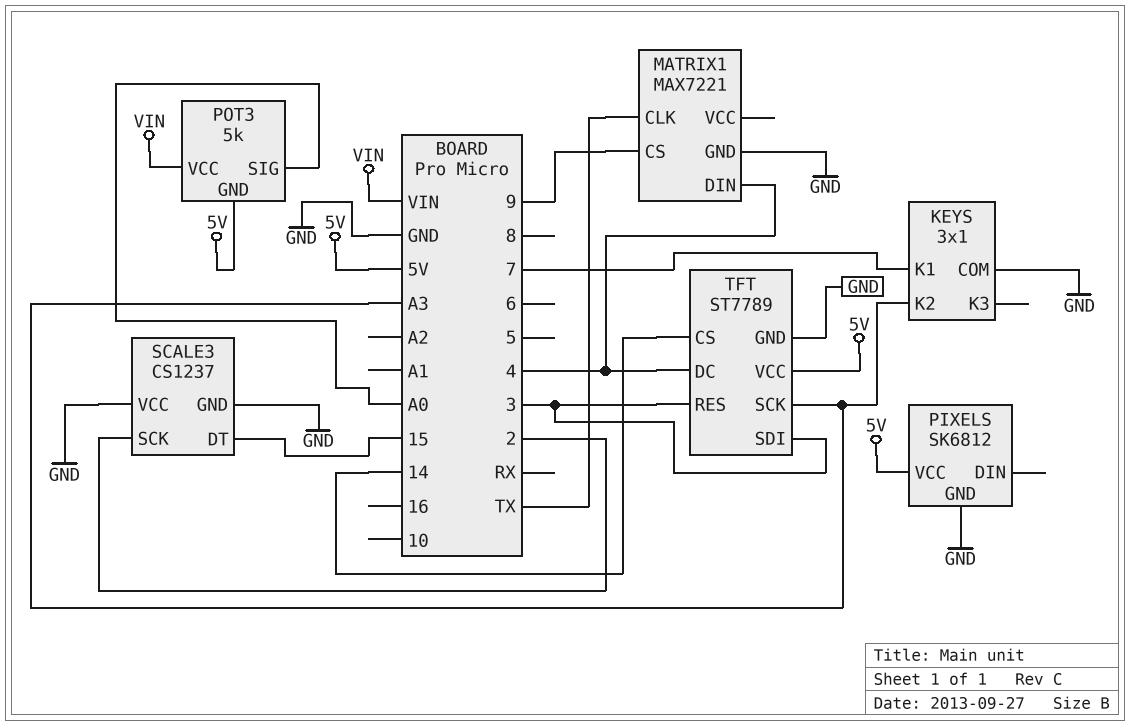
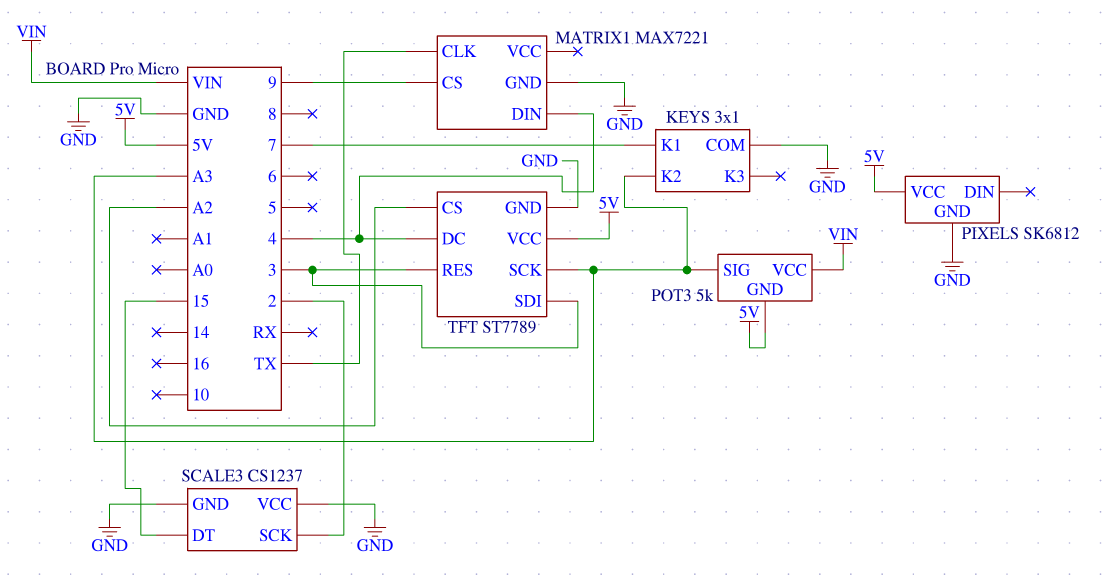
POT3 pin SIG: A0 -> A3
TFT pin CS: 14 -> A2

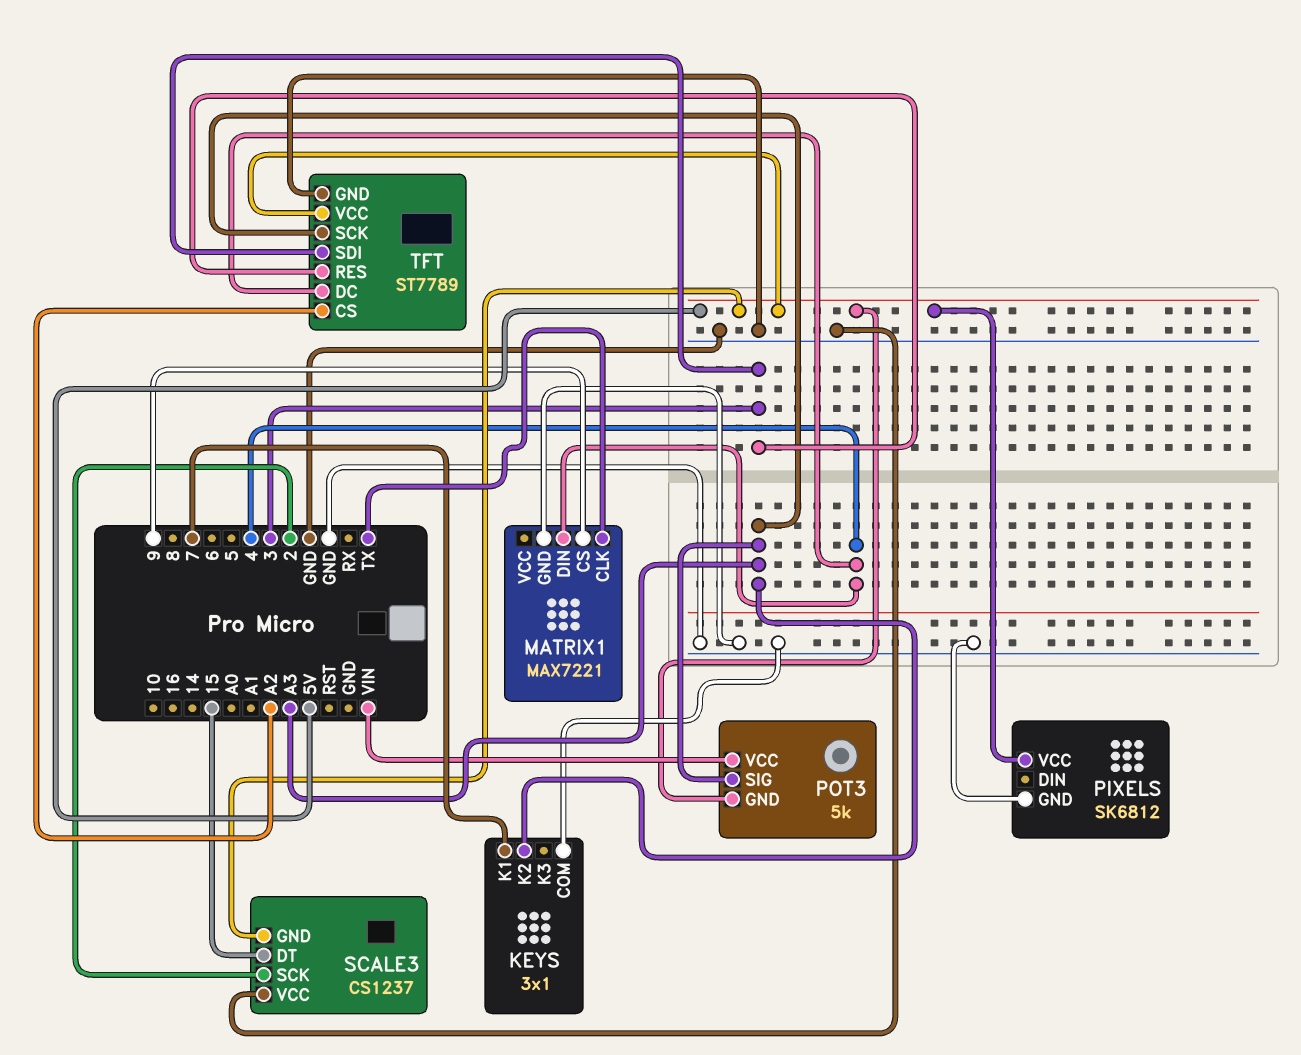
SCALE3 pin GND: GND -> 5V

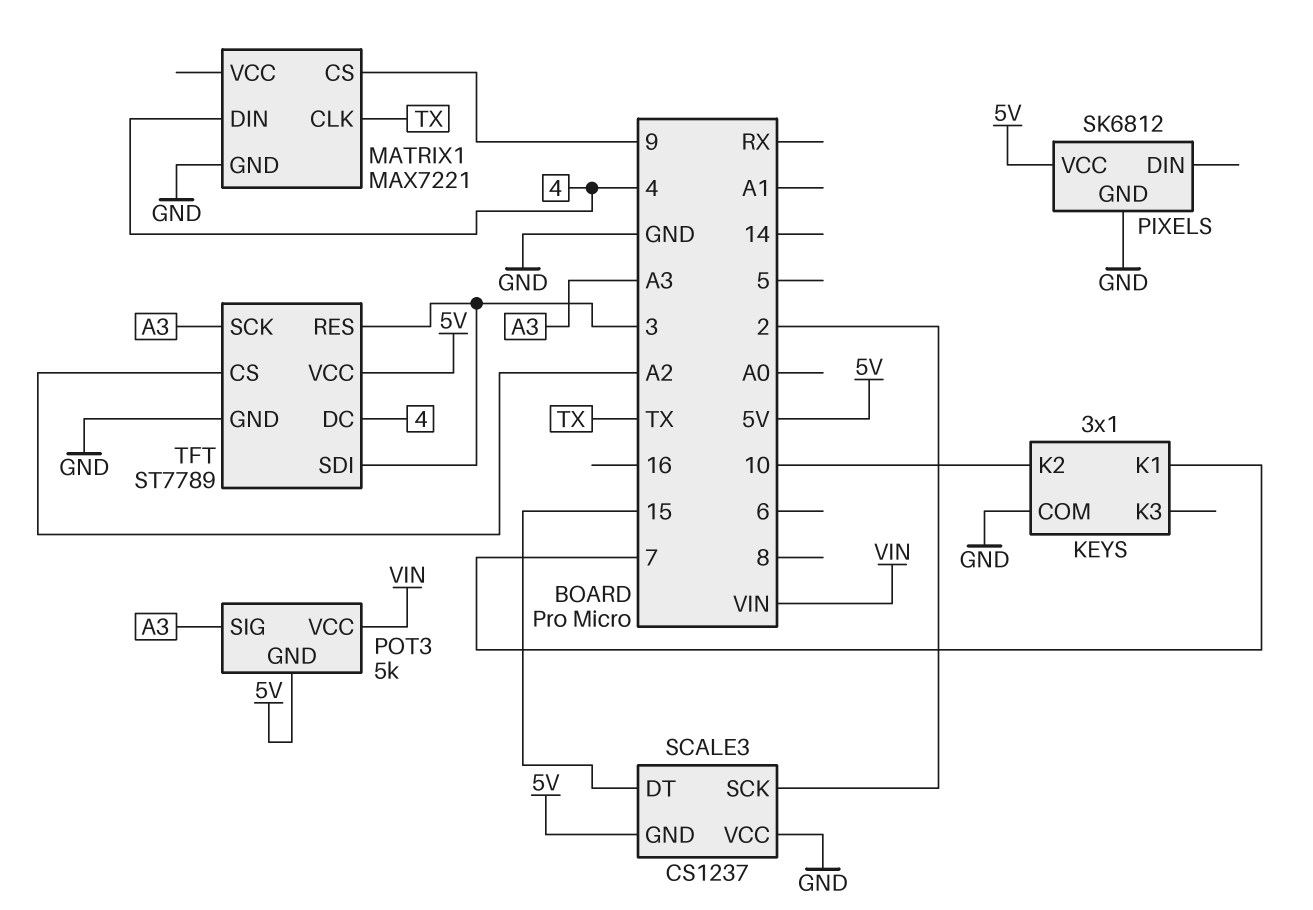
KEYS pin K2: A3 -> 10

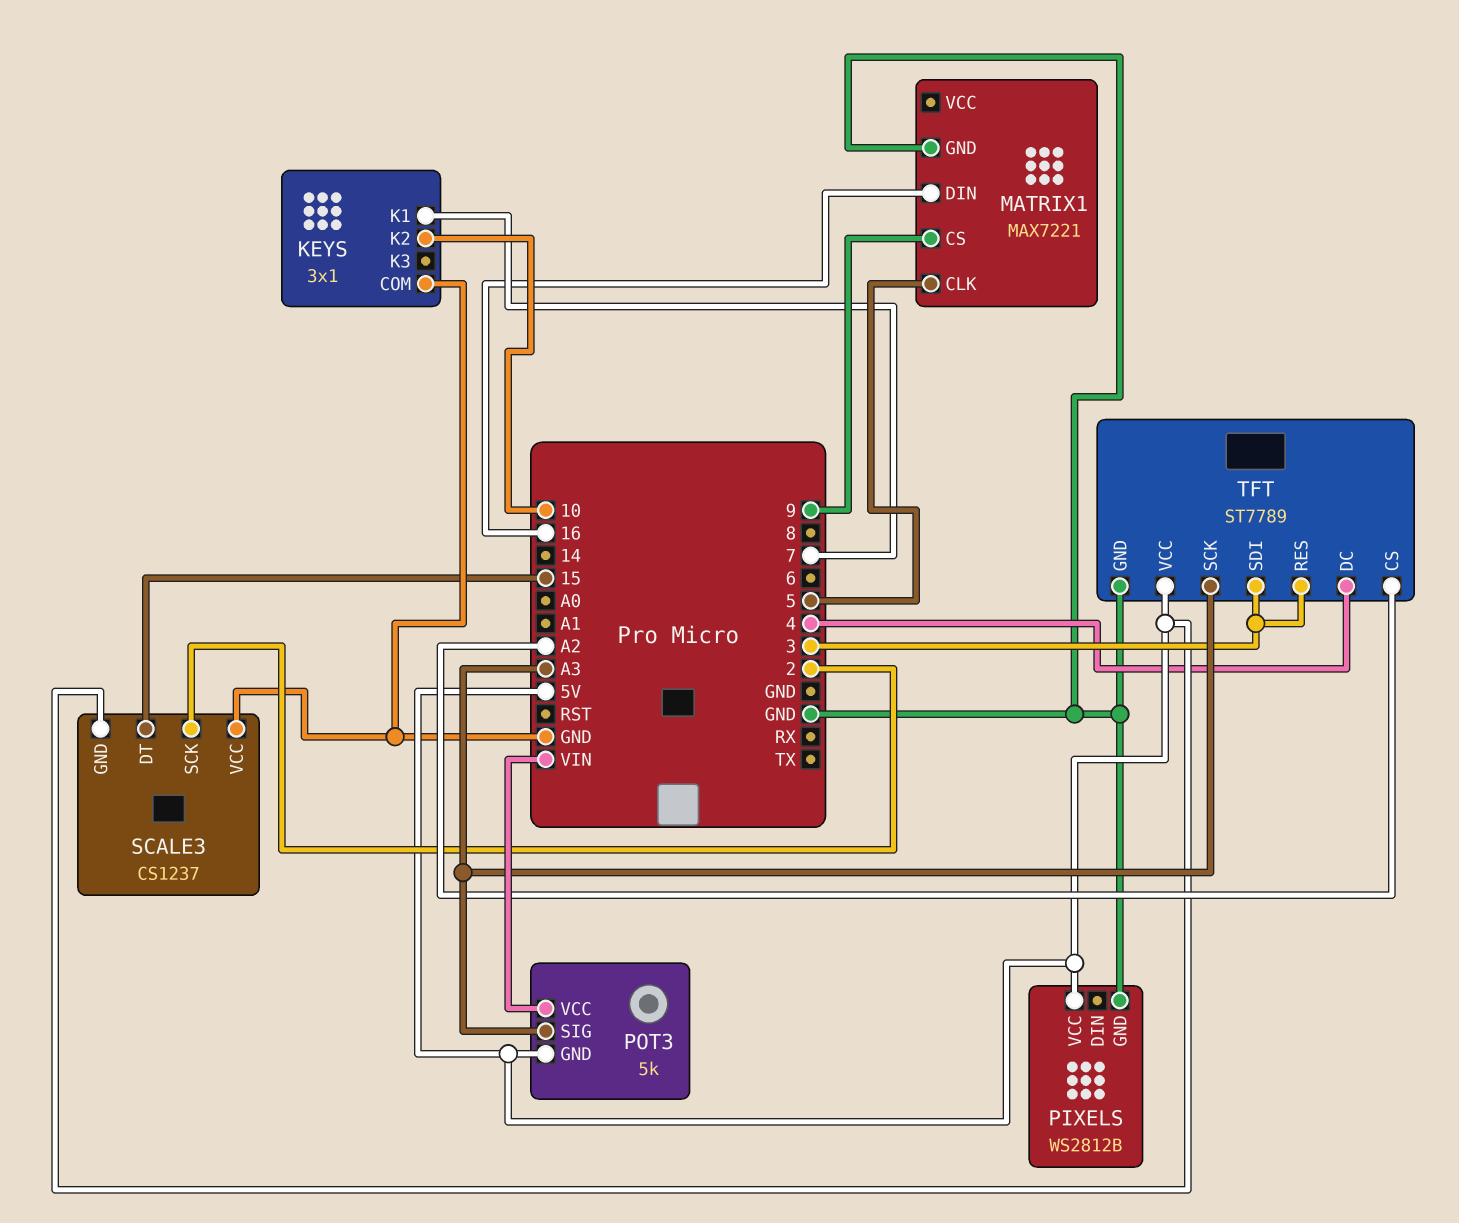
MATRIX1 pin CLK: TX -> 5
MATRIX1 pin DIN: 4 -> 16
PIXELS: SK6812 -> WS2812B

